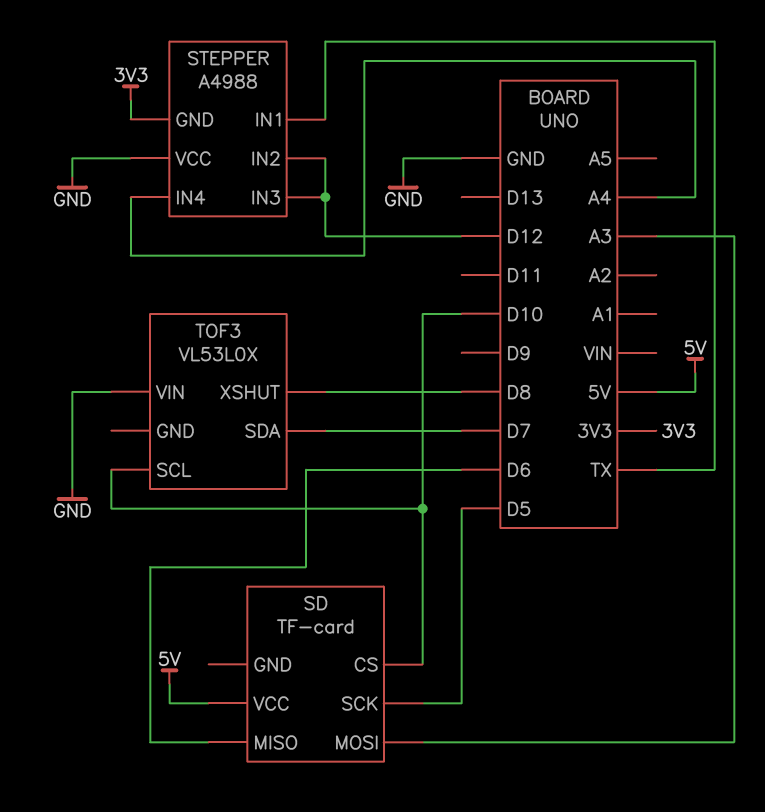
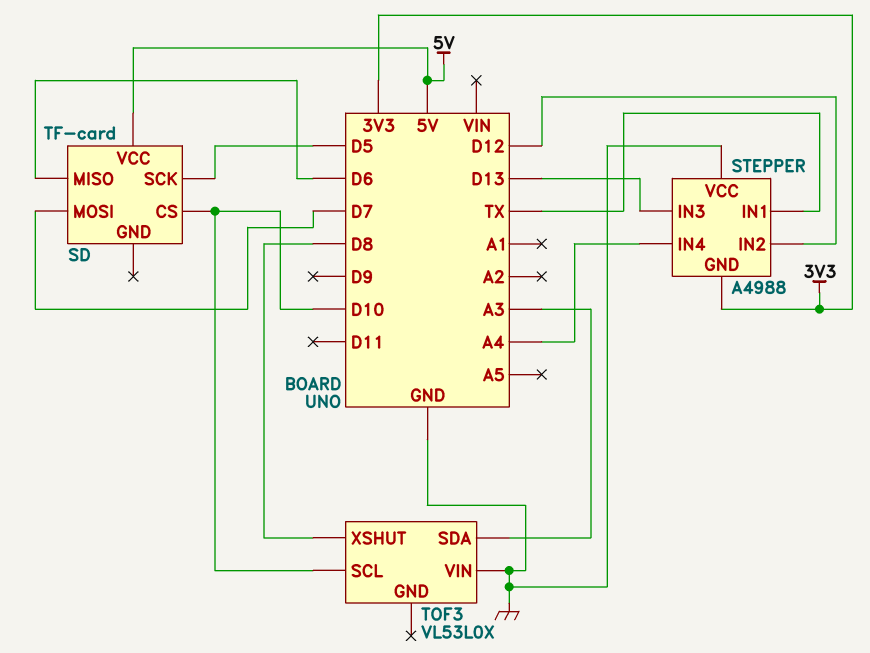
SD pin MOSI: A3 -> D7
STEPPER pin IN3: D12 -> D13
TOF3 pin SDA: D7 -> A3

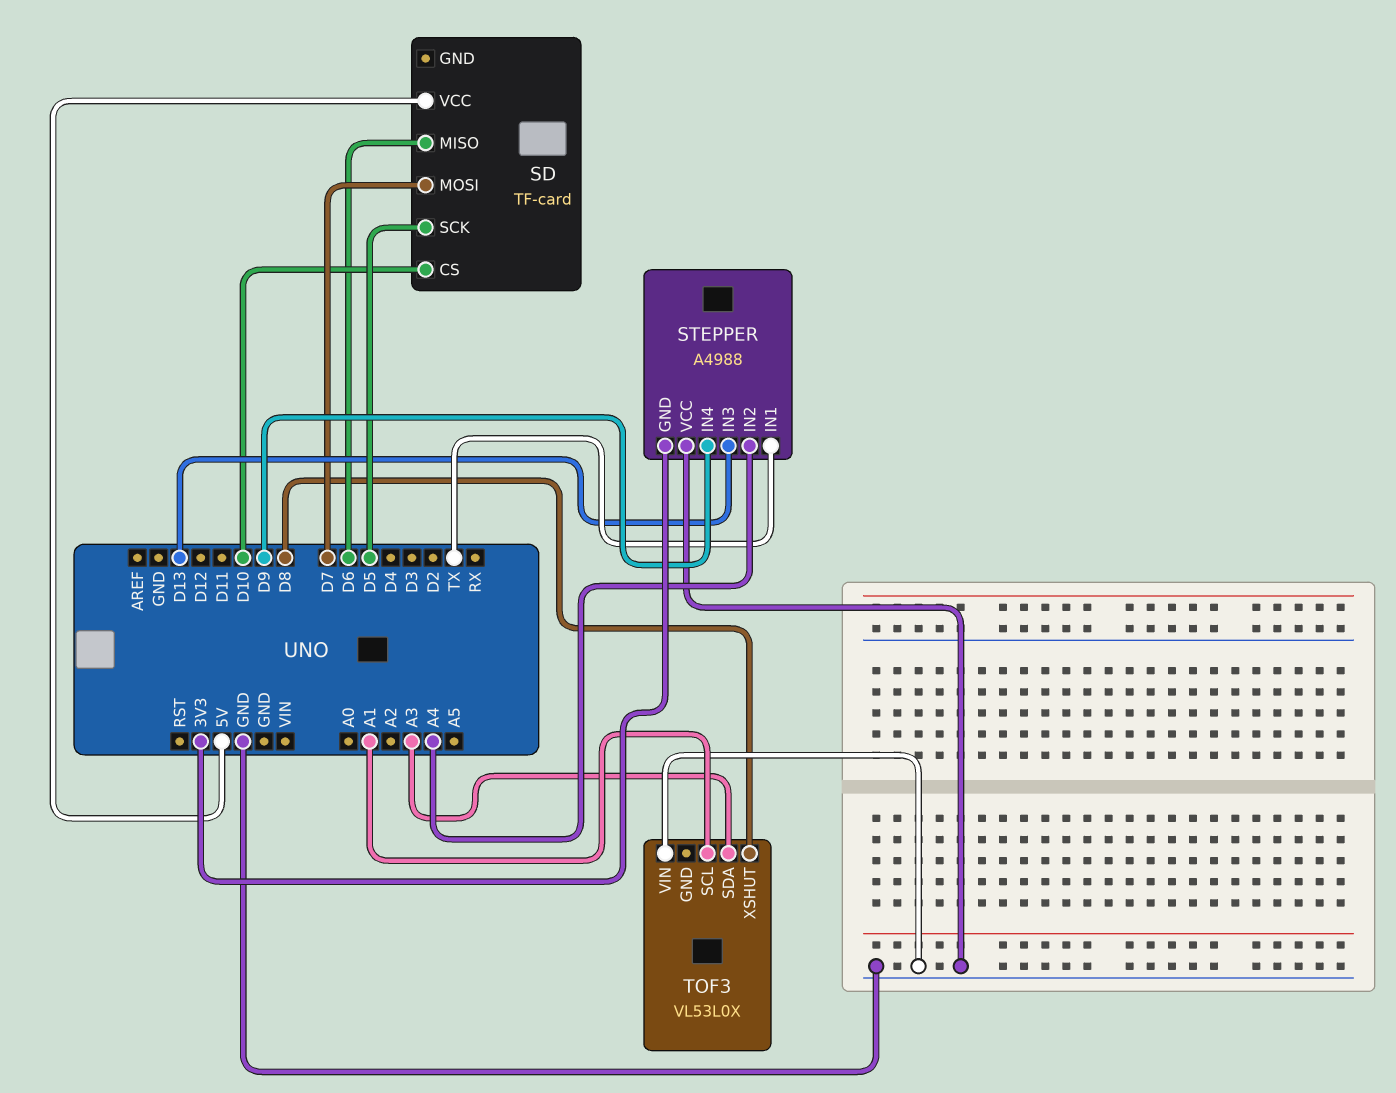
STEPPER pin IN2: D12 -> A4
STEPPER pin IN4: A4 -> D9
TOF3 pin SCL: D10 -> A1

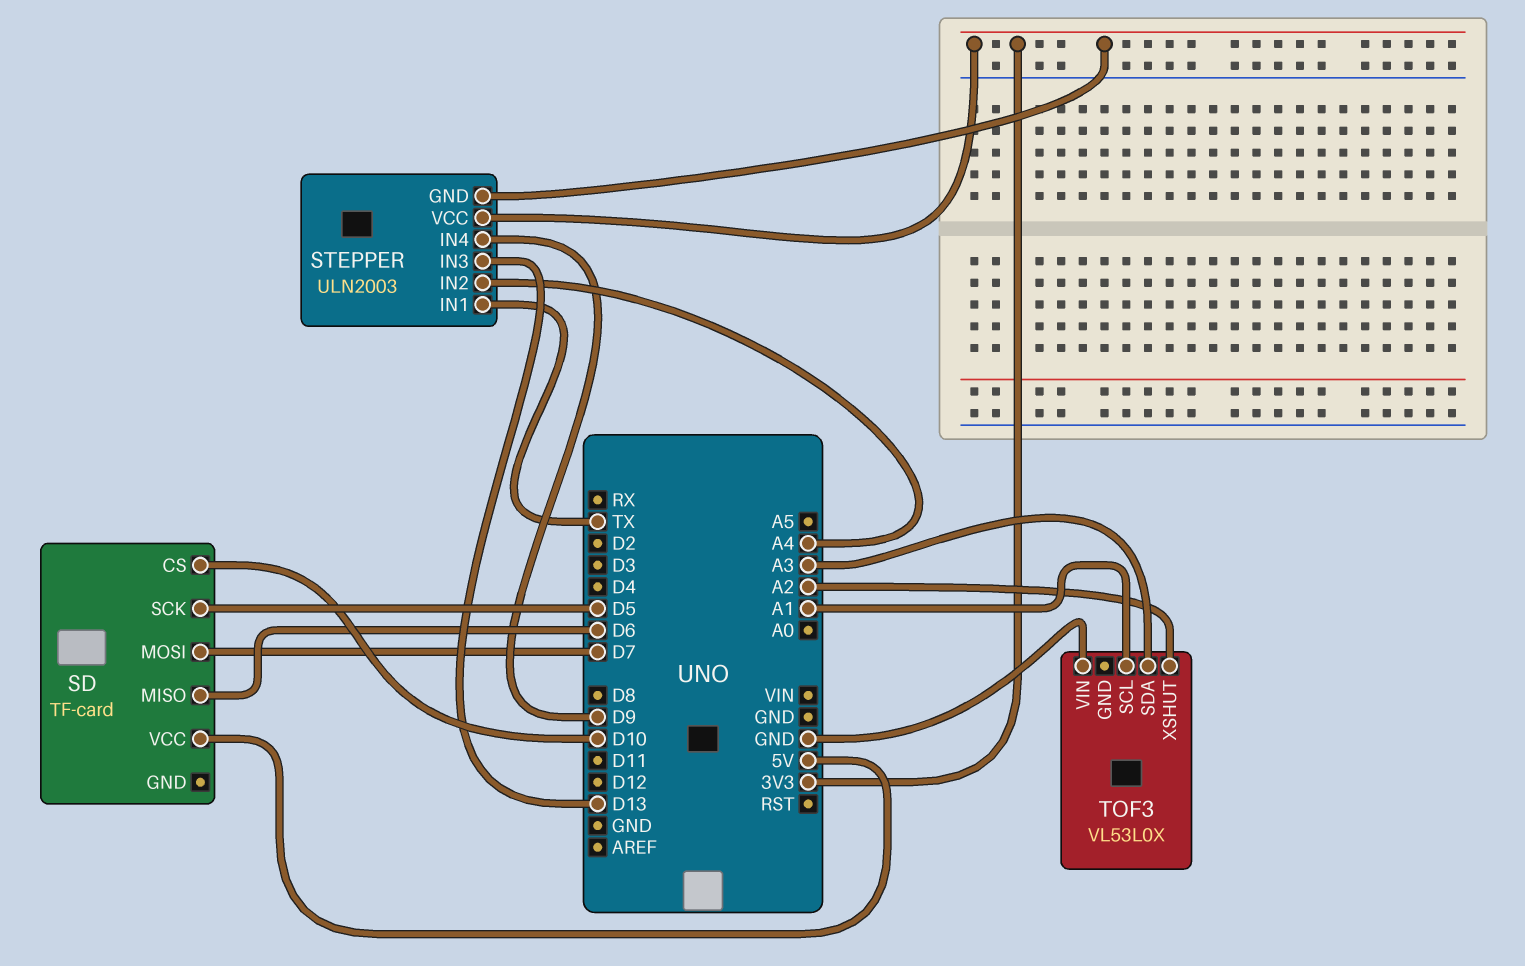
STEPPER: A4988 -> ULN2003
STEPPER pin VCC: GND -> 3V3
TOF3 pin XSHUT: D8 -> A2

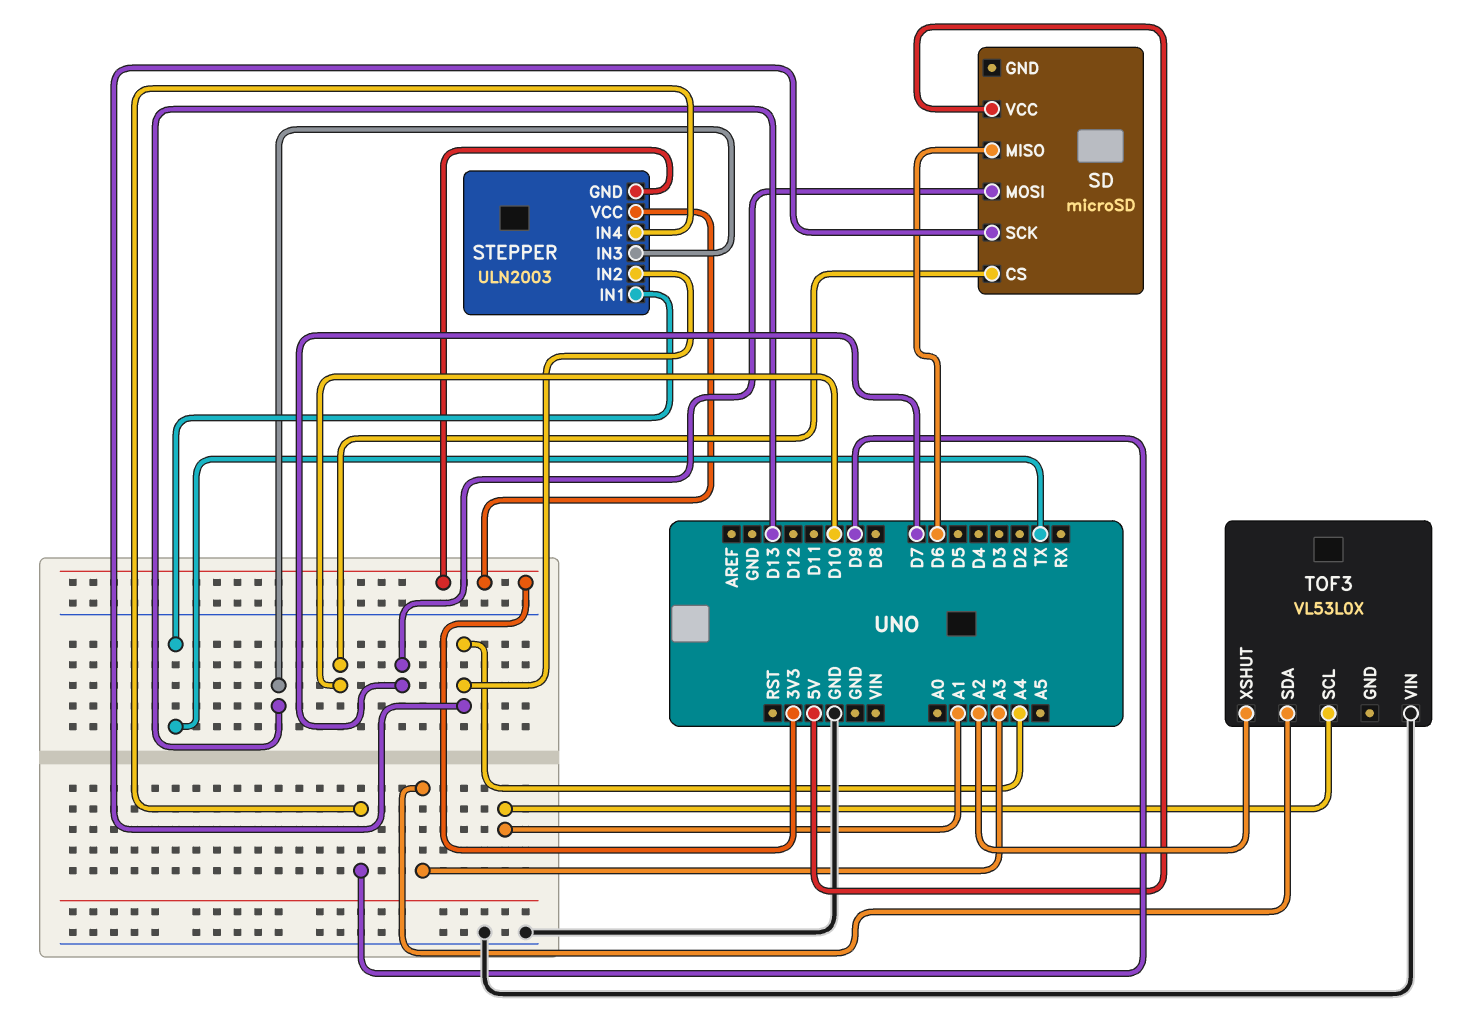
SD: TF-card -> microSD
SD pin SCK: D5 -> A4

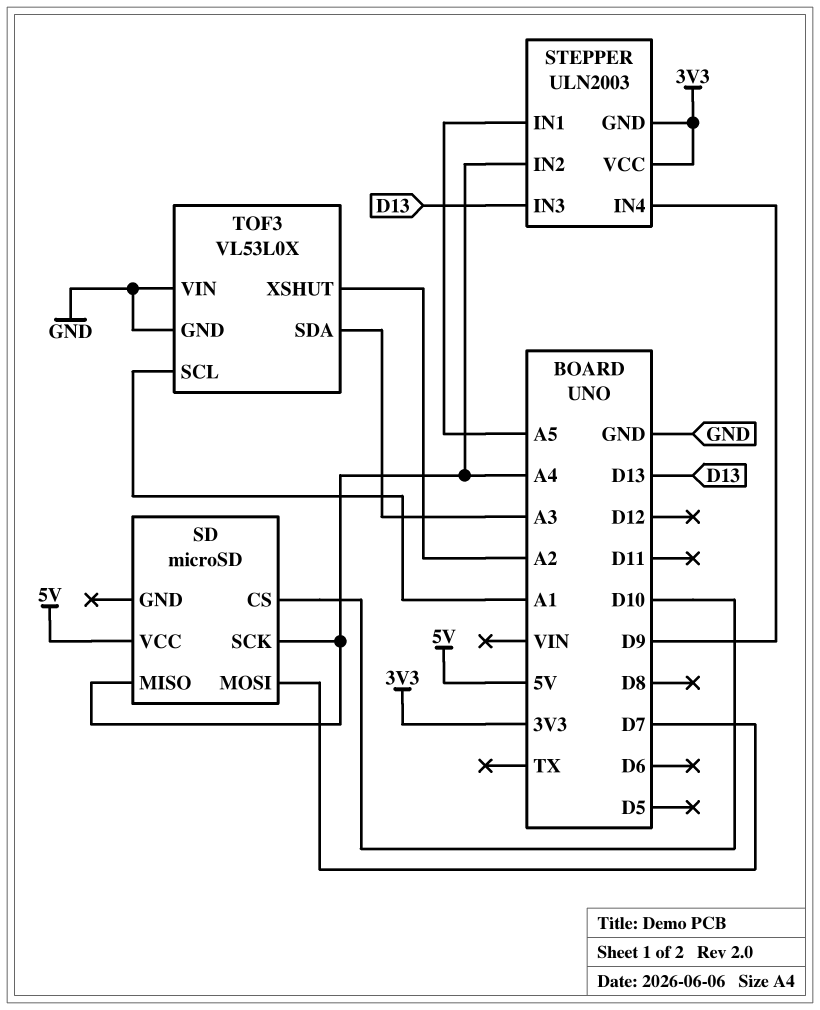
SD pin MISO: D6 -> A4
STEPPER pin IN1: TX -> A5
TOF3 pin GND: none -> GND

